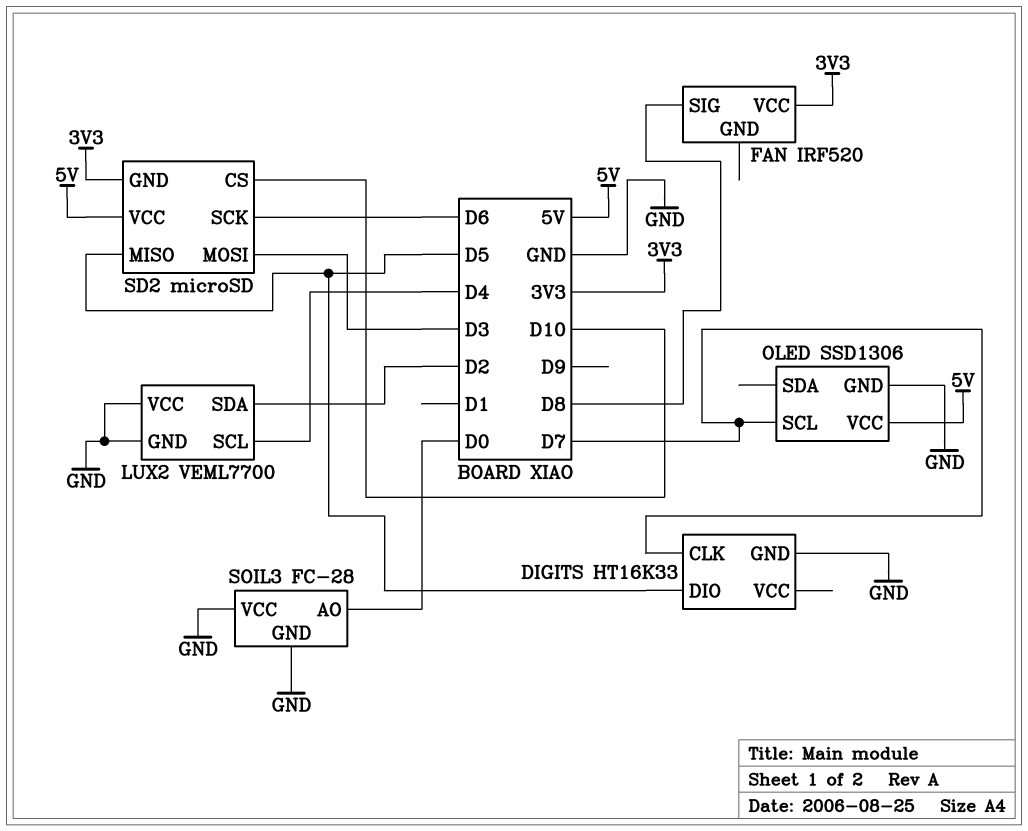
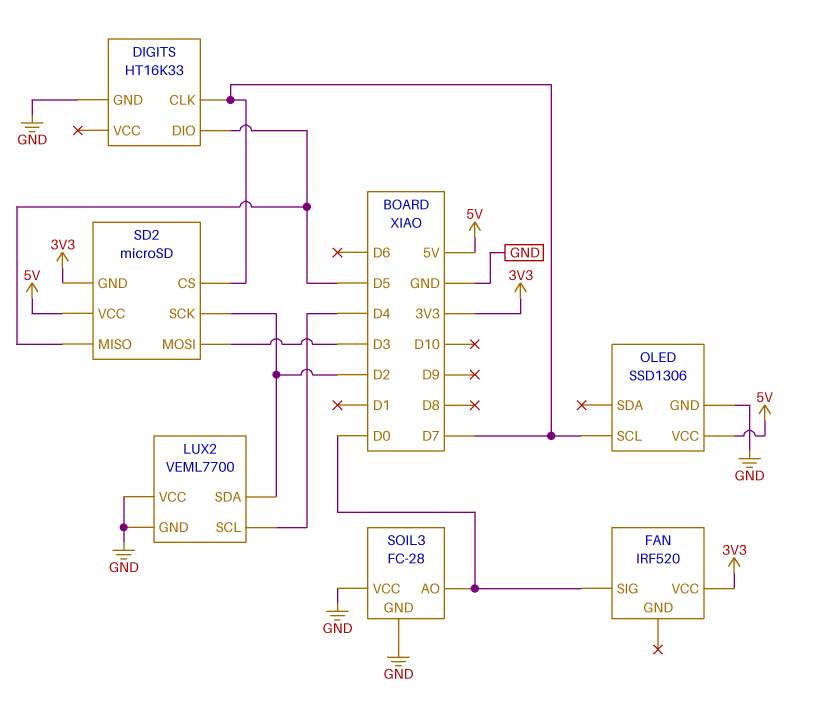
FAN pin SIG: D8 -> D0
SD2 pin CS: D10 -> D7
SD2 pin SCK: D6 -> D2

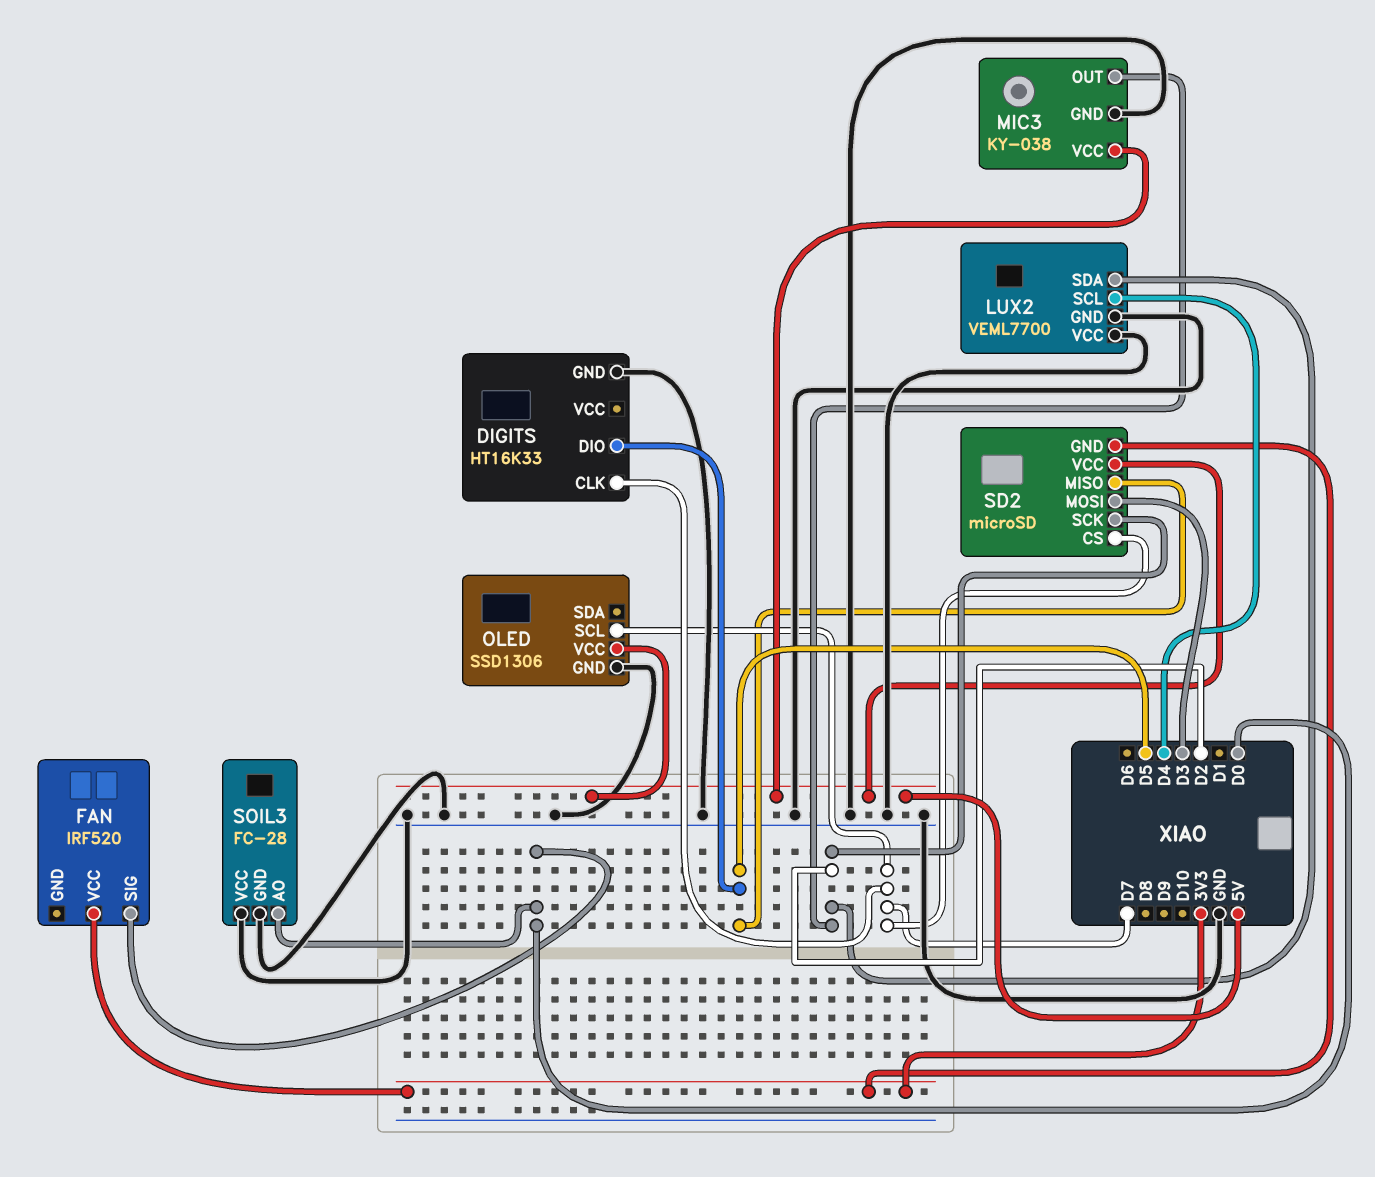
MIC3: none -> KY-038
MIC3 pin GND: none -> GND
MIC3 pin OUT: none -> D2
MIC3 pin VCC: none -> 5V

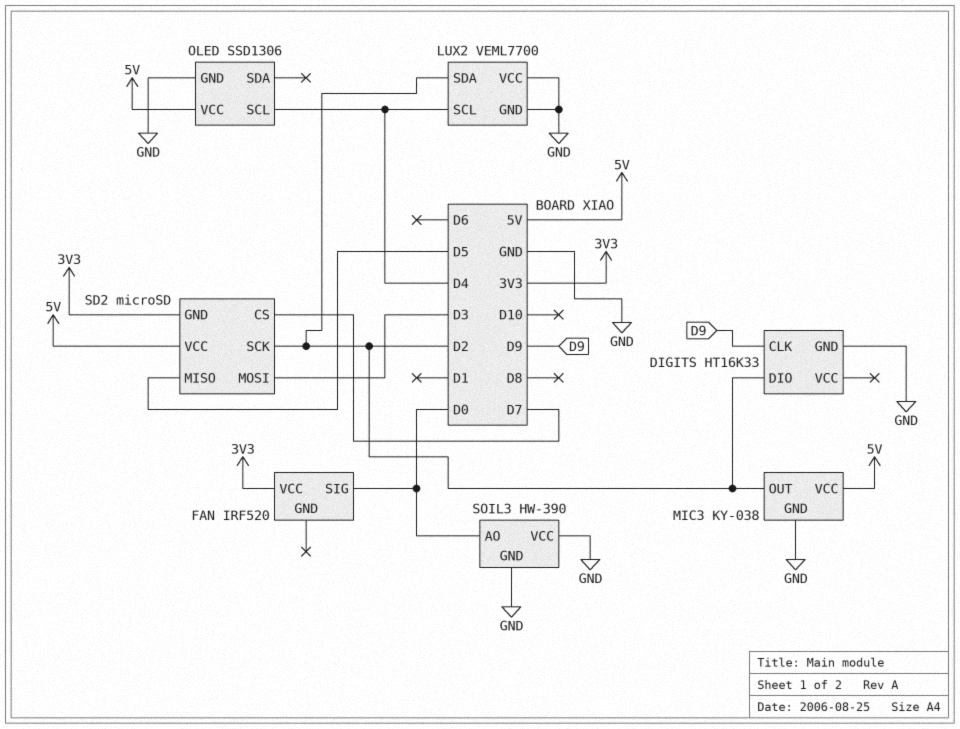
DIGITS pin CLK: D7 -> D9
DIGITS pin DIO: D5 -> D2
OLED pin SCL: D7 -> D4
SOIL3: FC-28 -> HW-390

